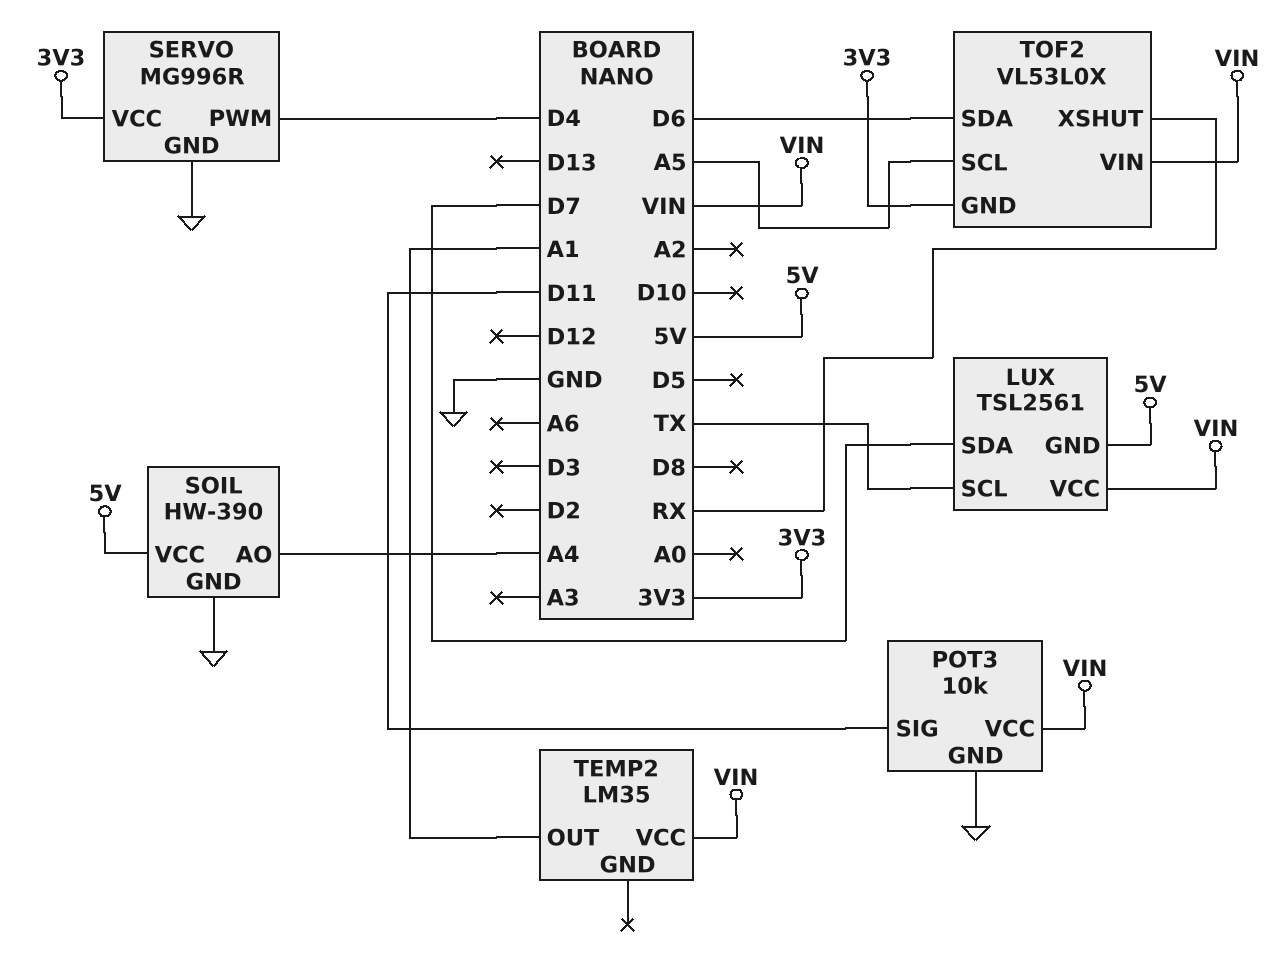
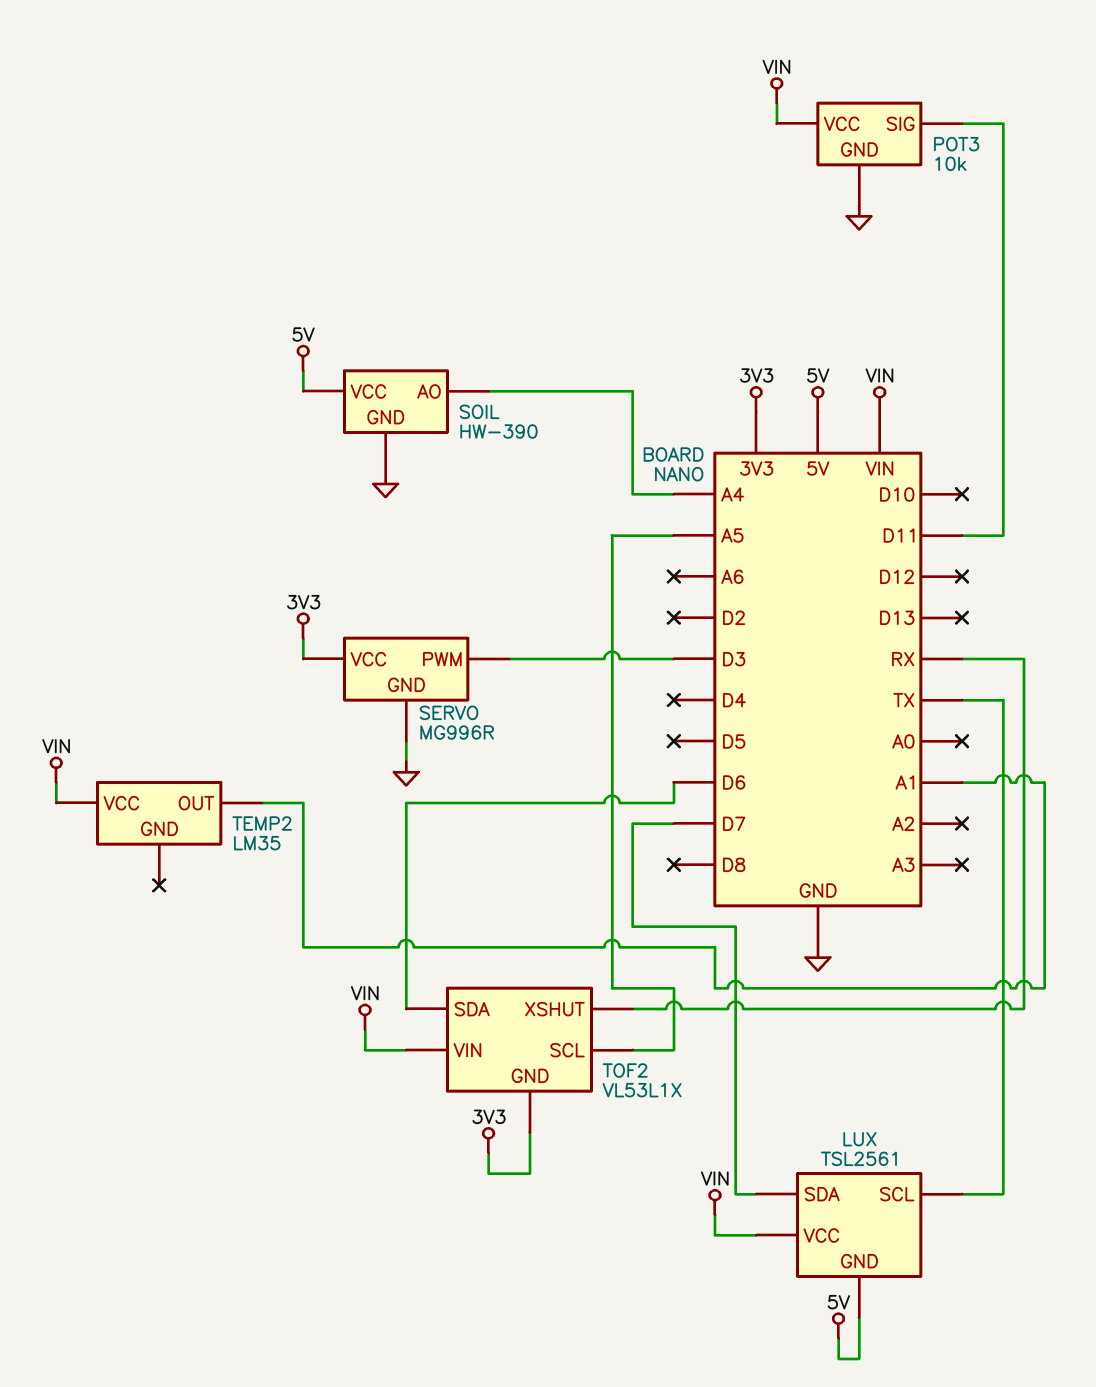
SERVO pin PWM: D4 -> D3
TOF2: VL53L0X -> VL53L1X

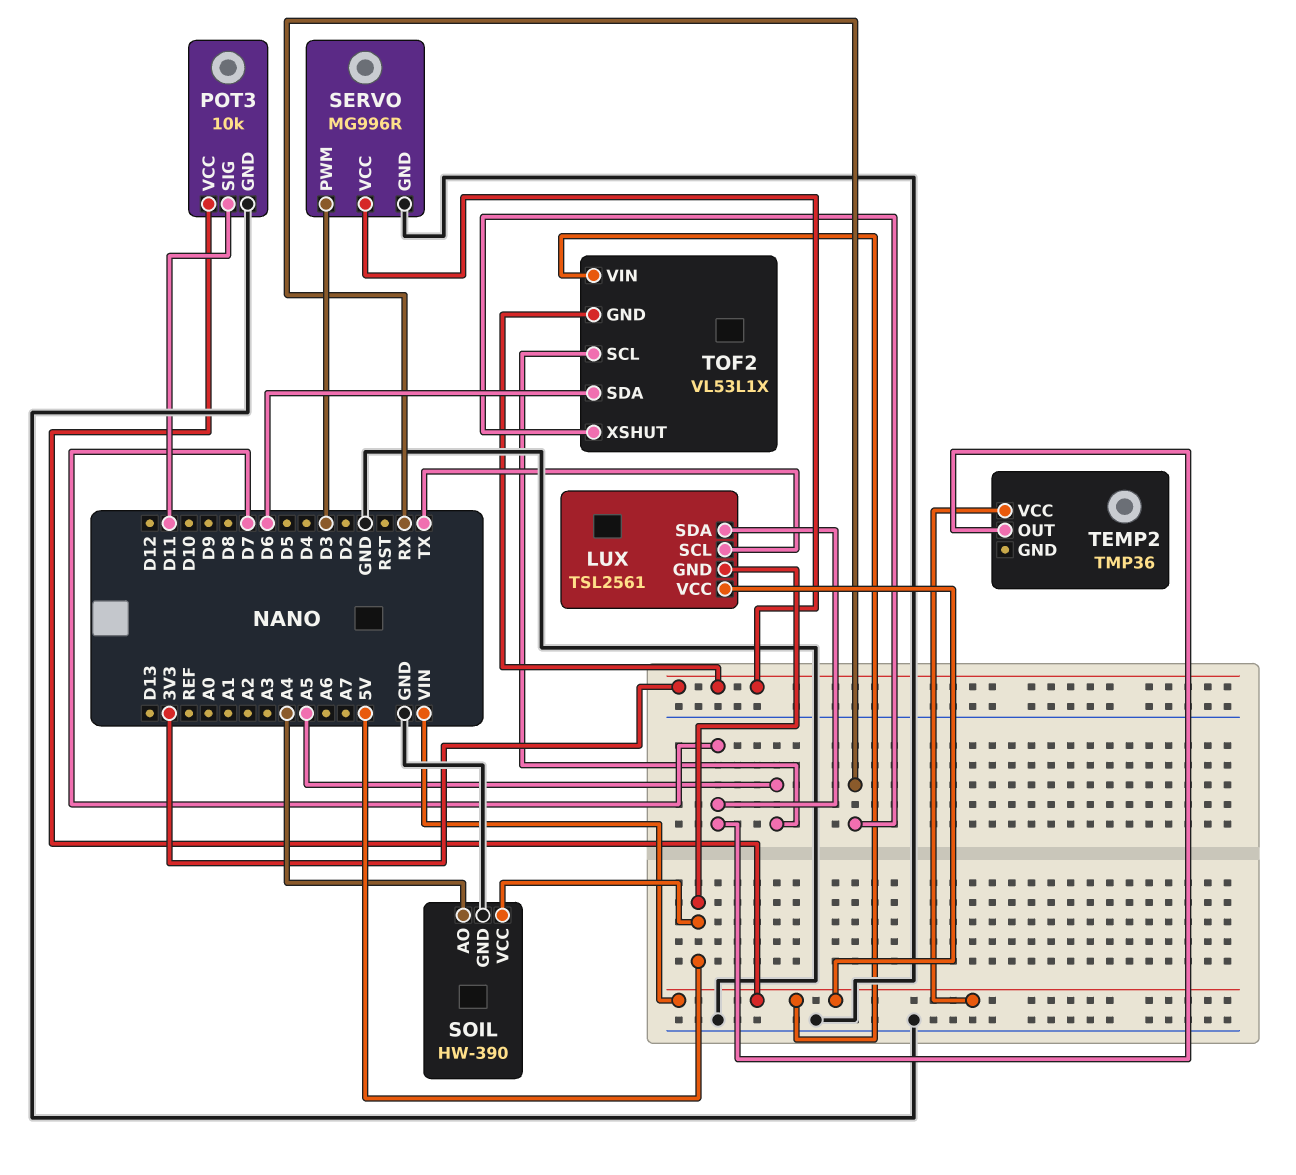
TEMP2: LM35 -> TMP36
TEMP2 pin OUT: A1 -> D7

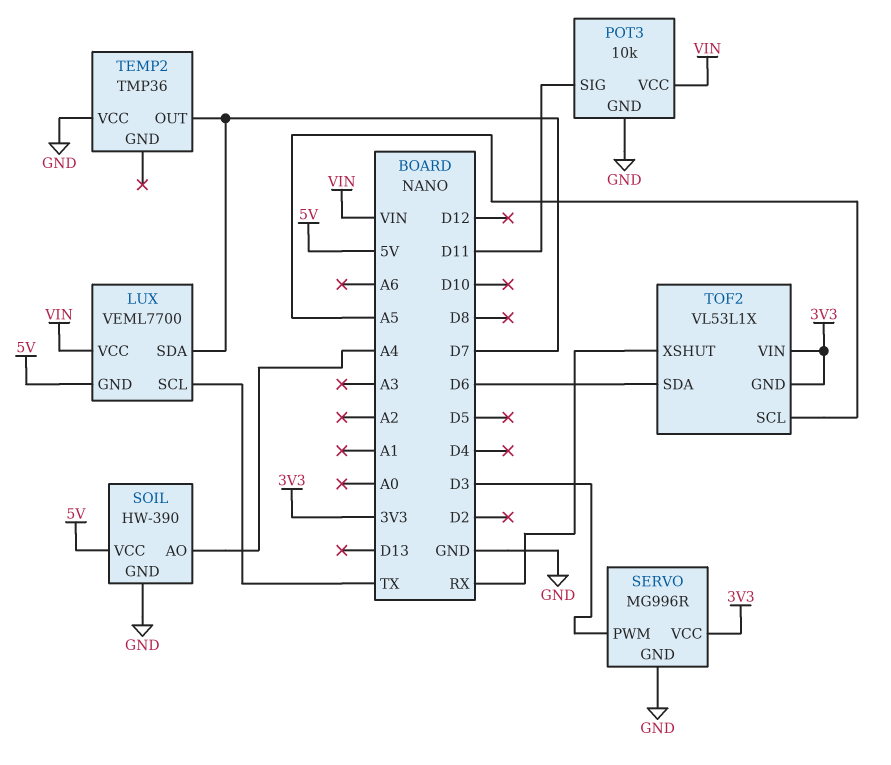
LUX: TSL2561 -> VEML7700
TEMP2 pin VCC: VIN -> GND
TOF2 pin VIN: VIN -> 3V3

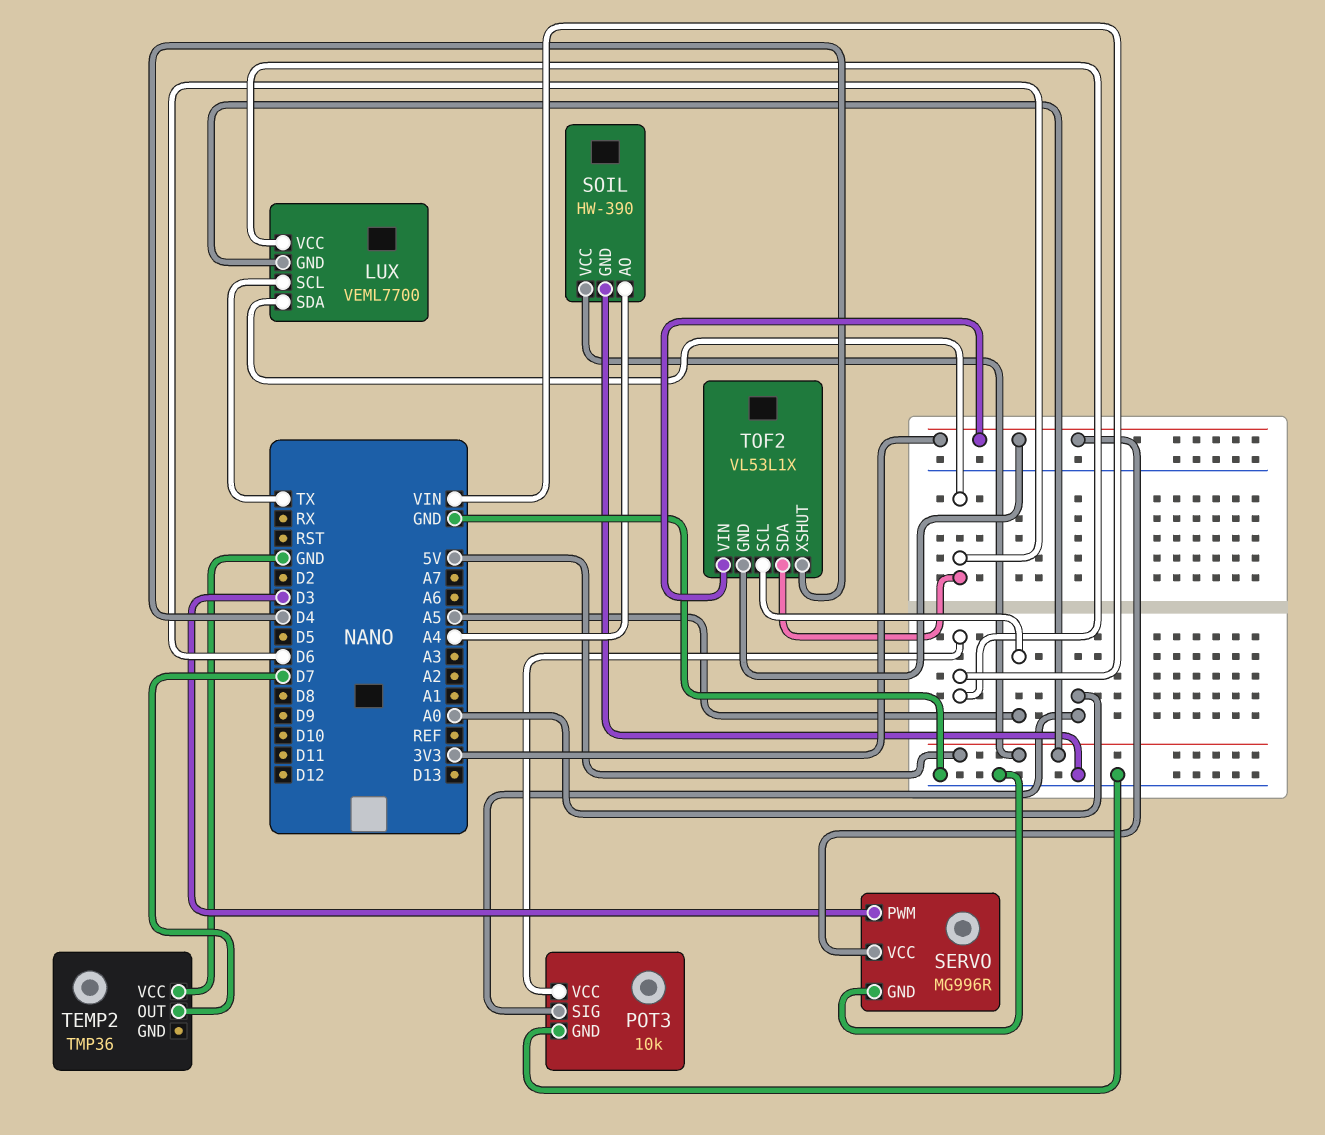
LUX pin SDA: D7 -> D6
POT3 pin SIG: D11 -> A0
TOF2 pin XSHUT: RX -> D4

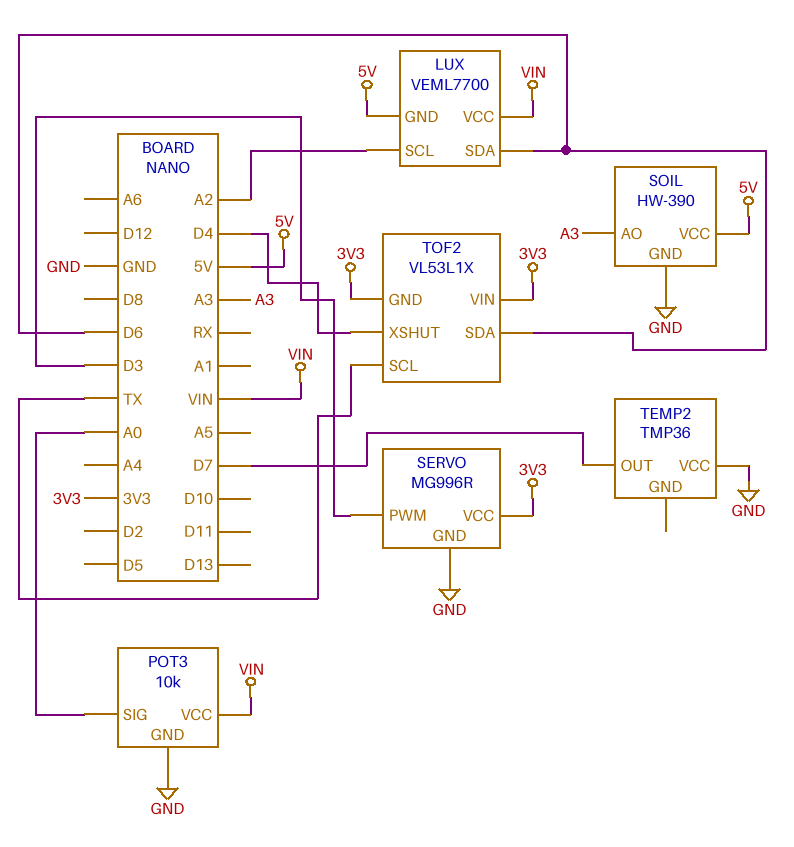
LUX pin SCL: TX -> A2
SOIL pin AO: A4 -> A3
TOF2 pin SCL: A5 -> TX

